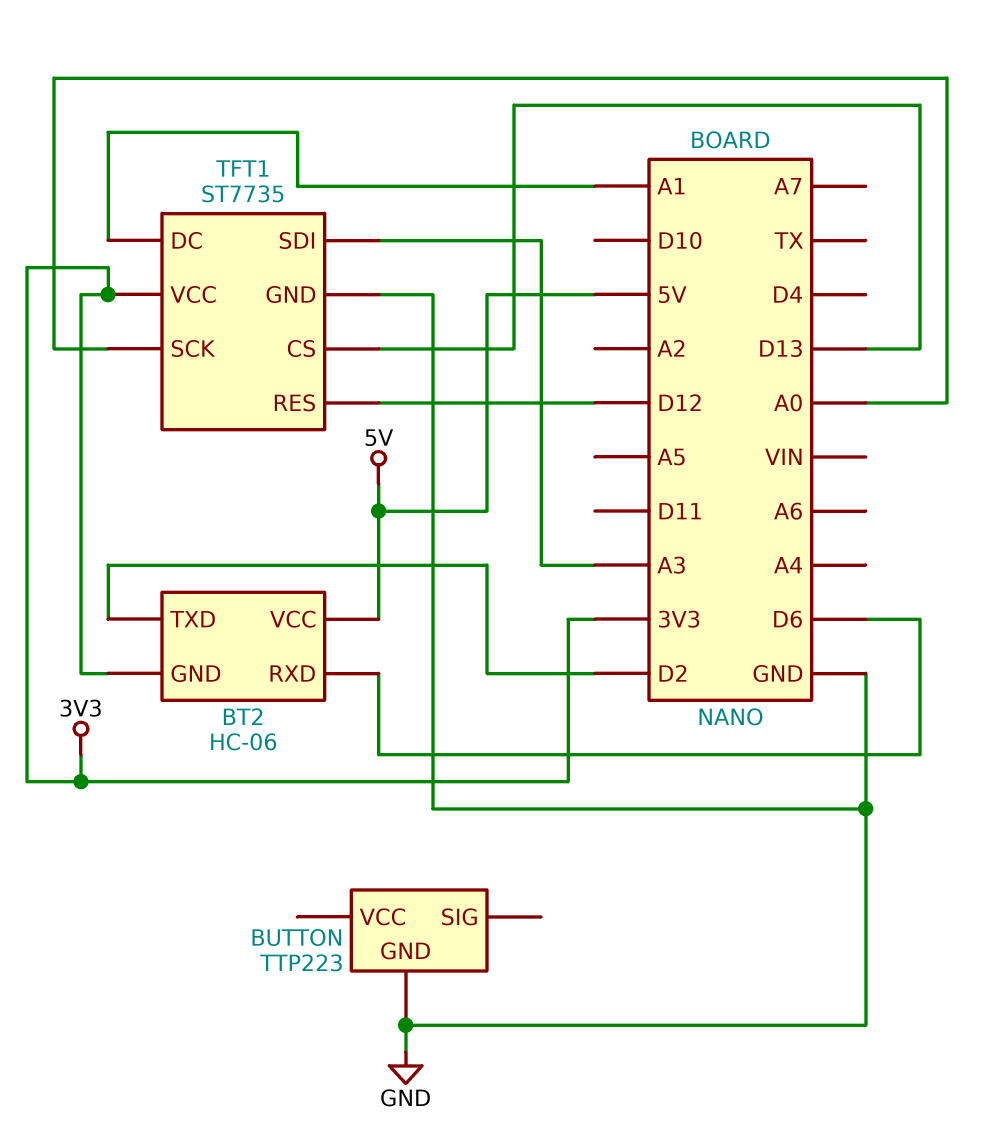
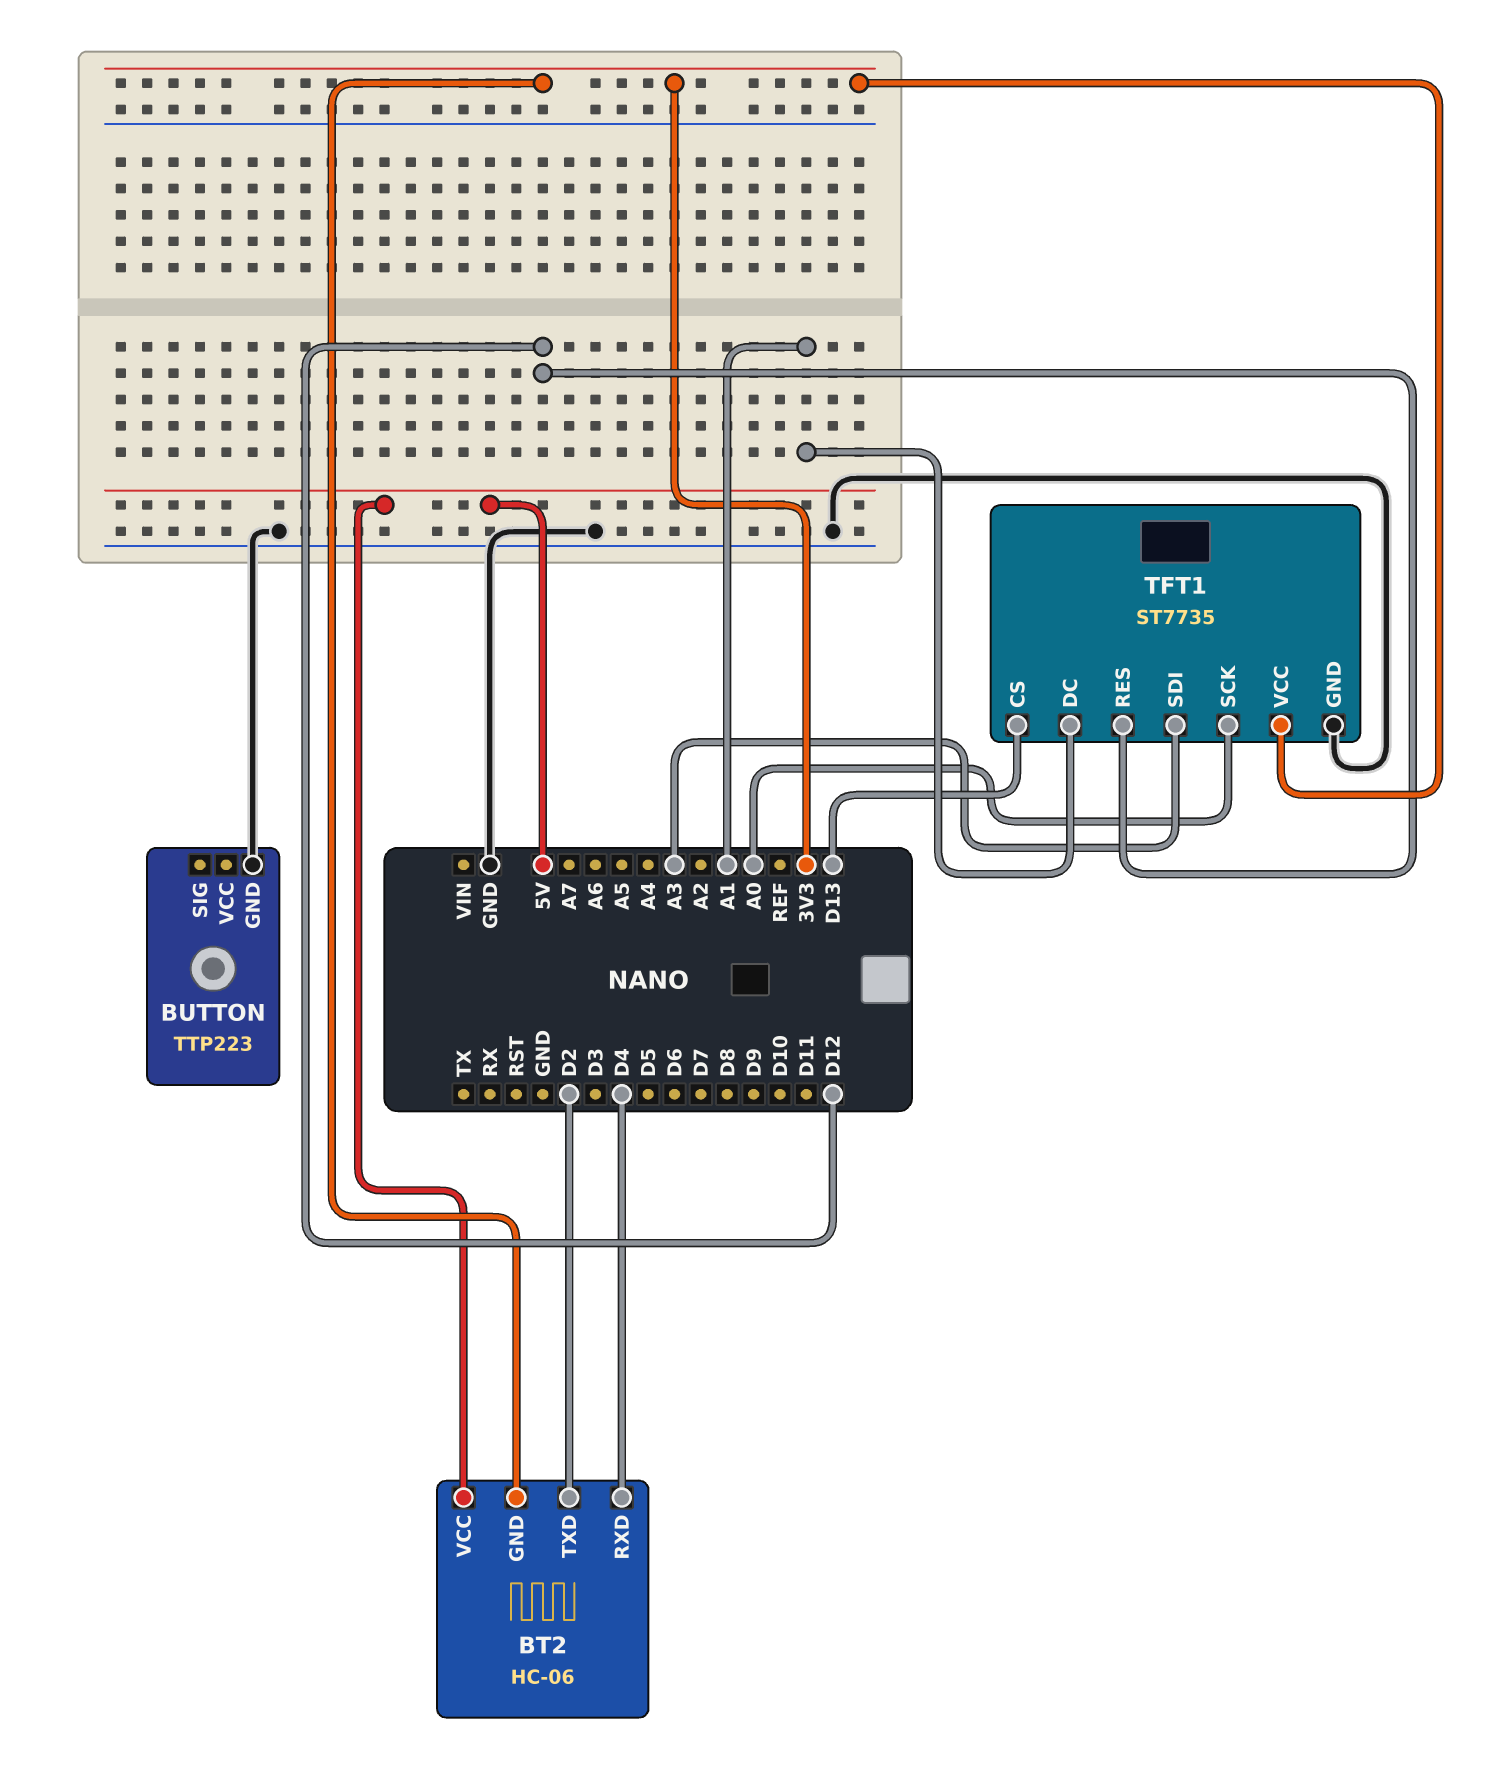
BT2 pin RXD: D6 -> D4

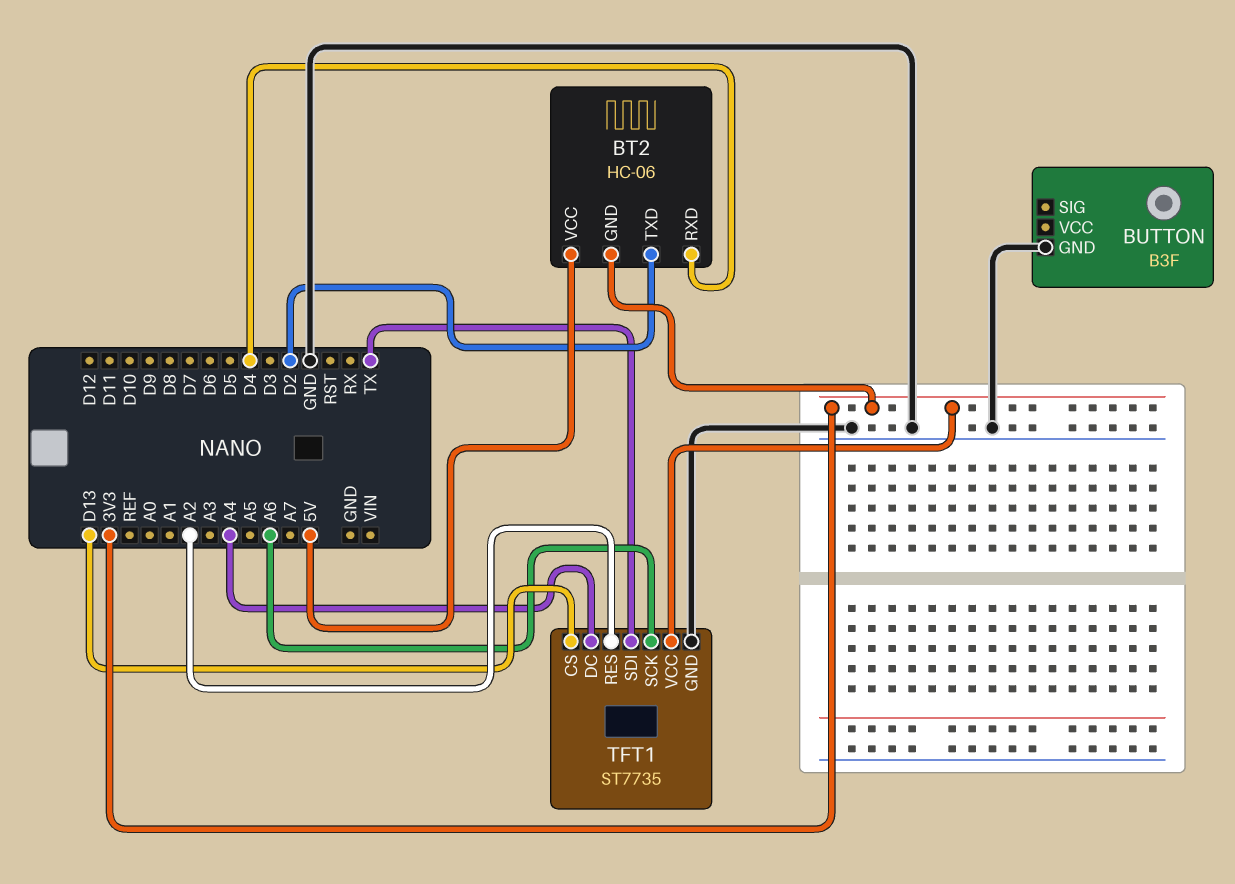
BUTTON: TTP223 -> B3F
TFT1 pin DC: A1 -> A4
TFT1 pin RES: D12 -> A2
TFT1 pin SCK: A0 -> A6
TFT1 pin SDI: A3 -> TX

